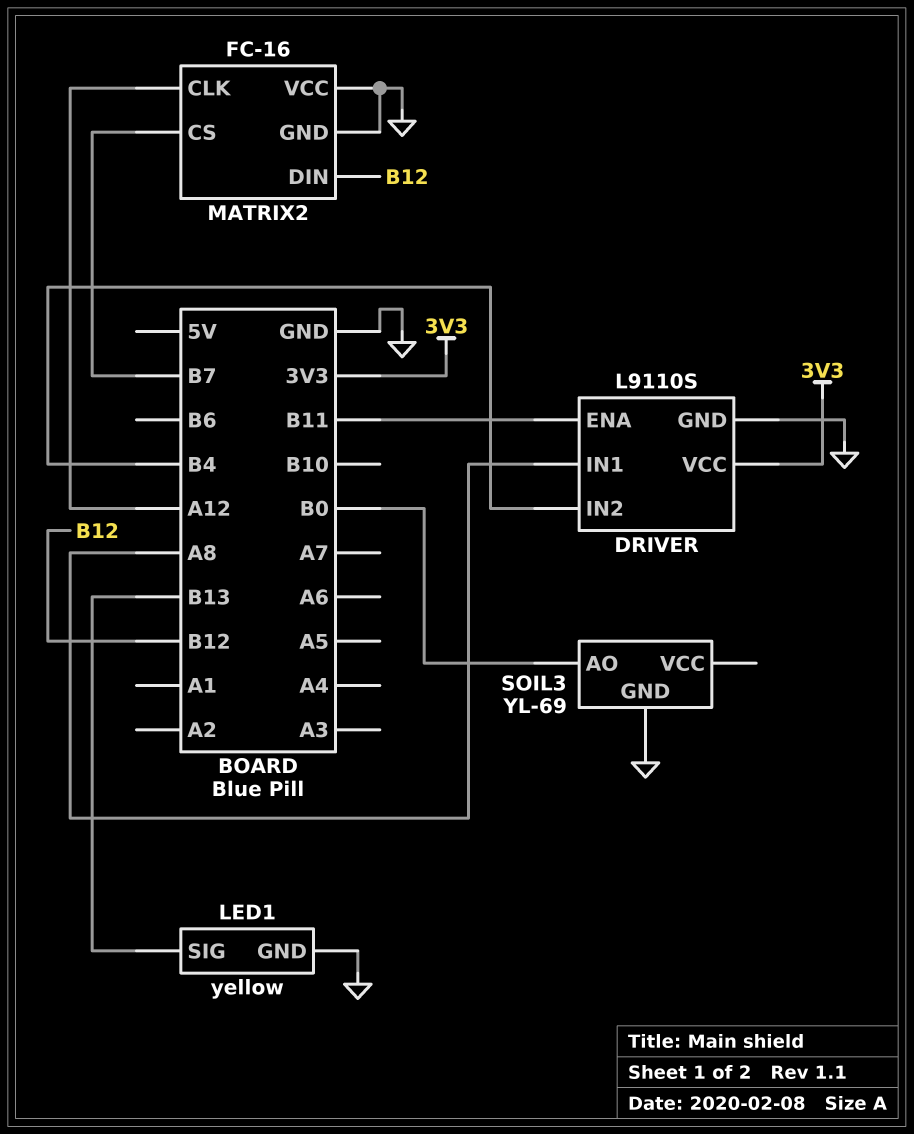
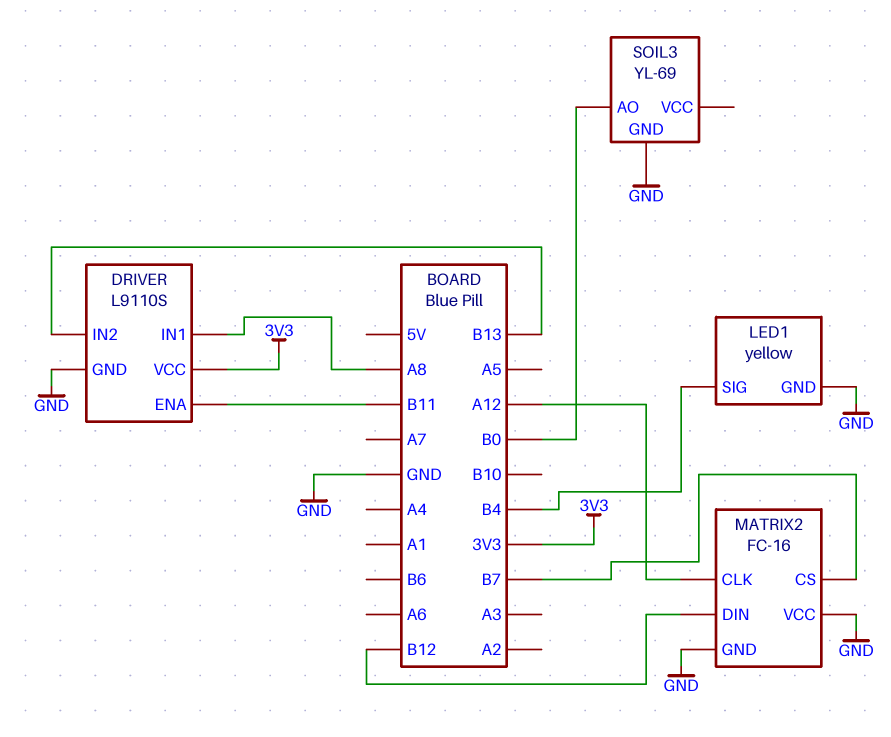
DRIVER pin IN2: B4 -> B13
LED1 pin SIG: B13 -> B4

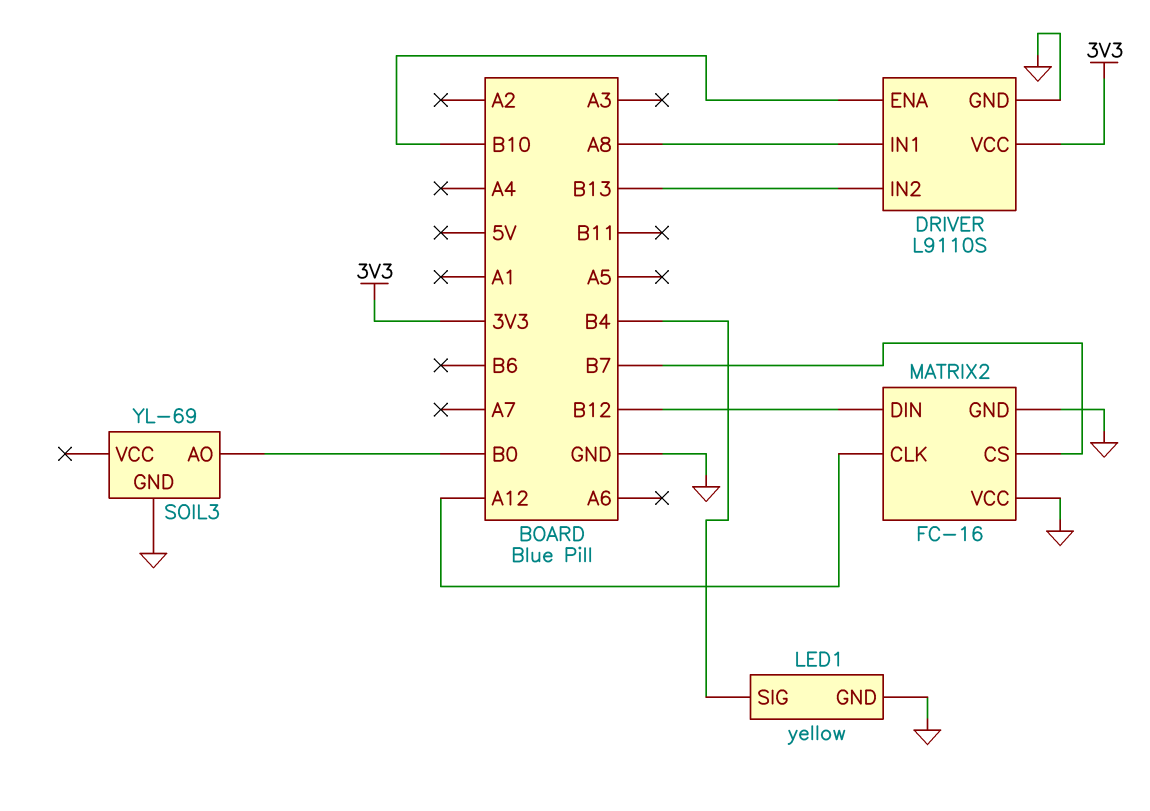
DRIVER pin ENA: B11 -> B10

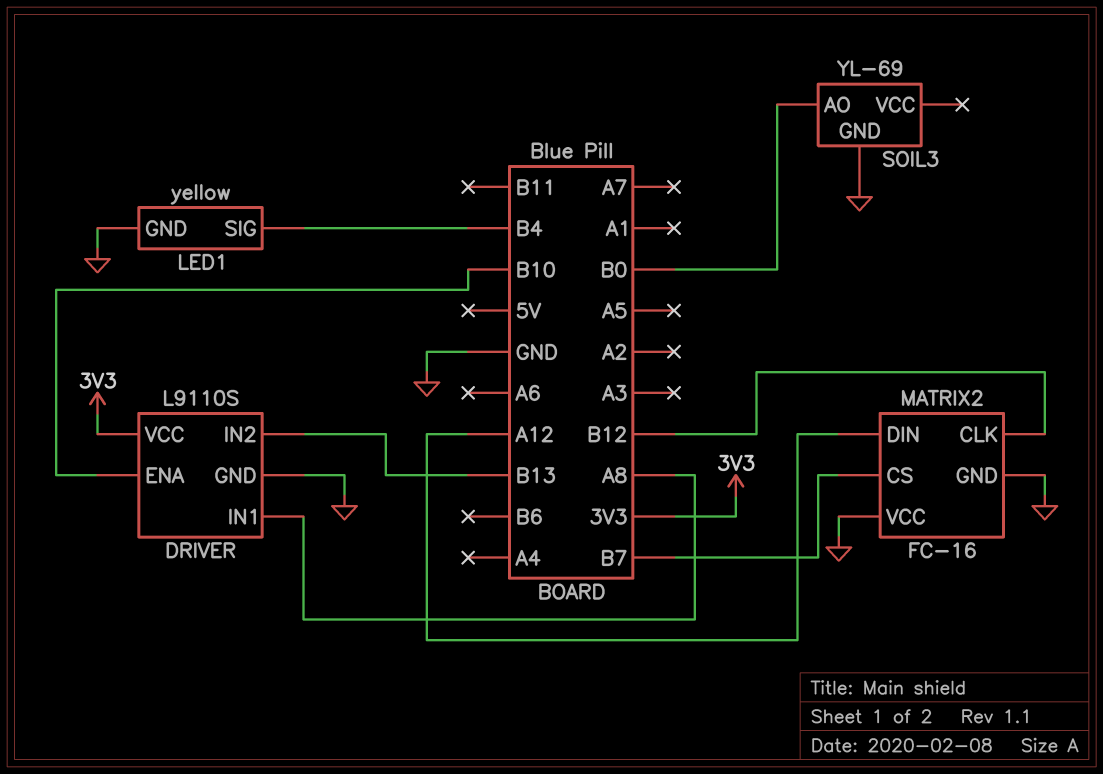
MATRIX2 pin CLK: A12 -> B12
MATRIX2 pin DIN: B12 -> A12

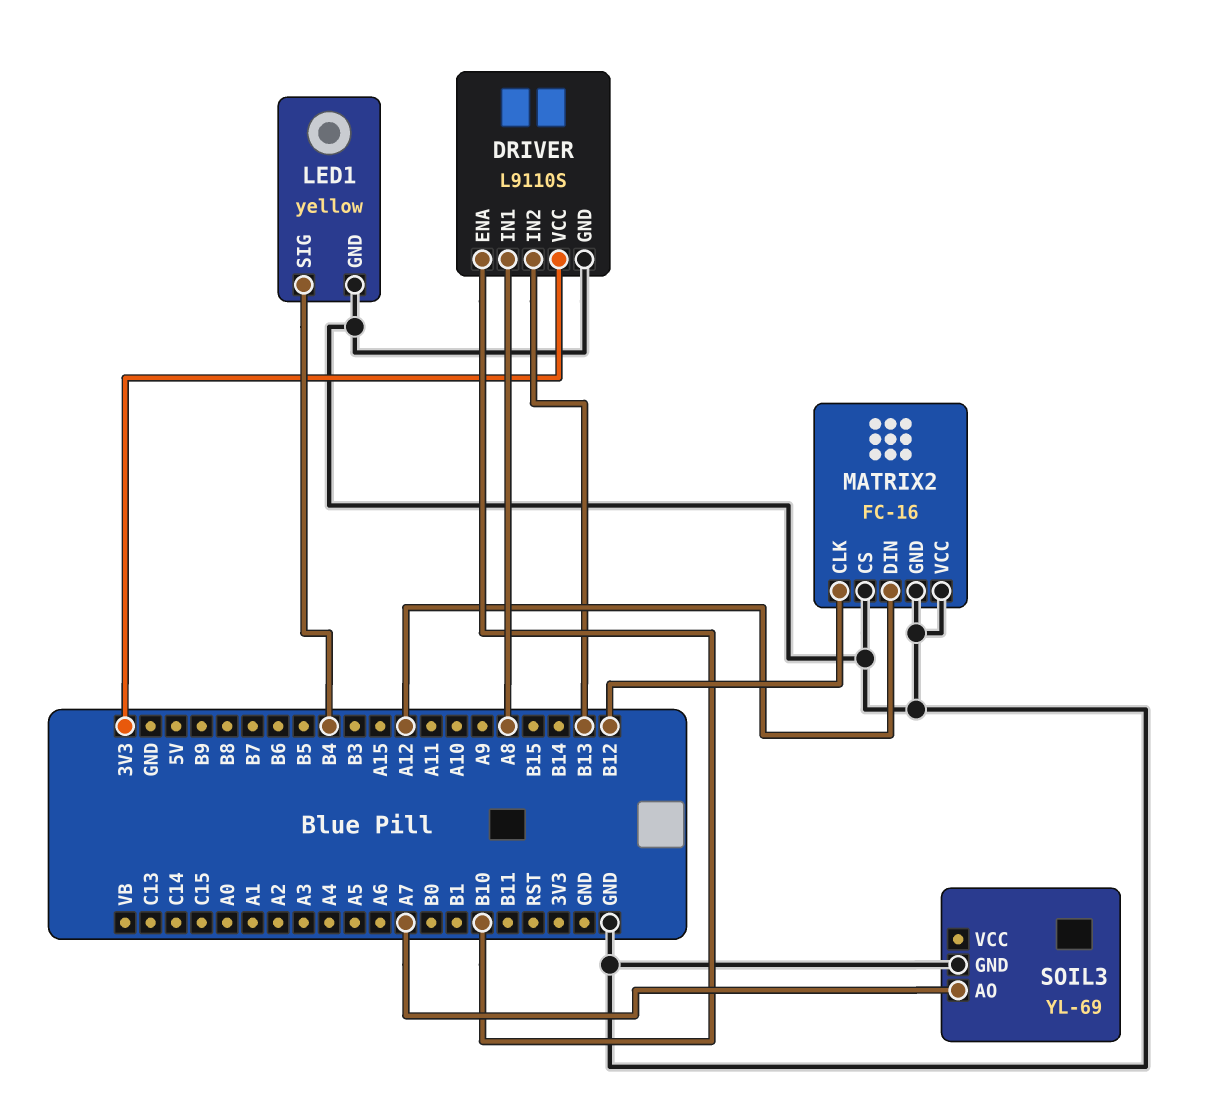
MATRIX2 pin CS: B7 -> GND
SOIL3 pin AO: B0 -> A7

